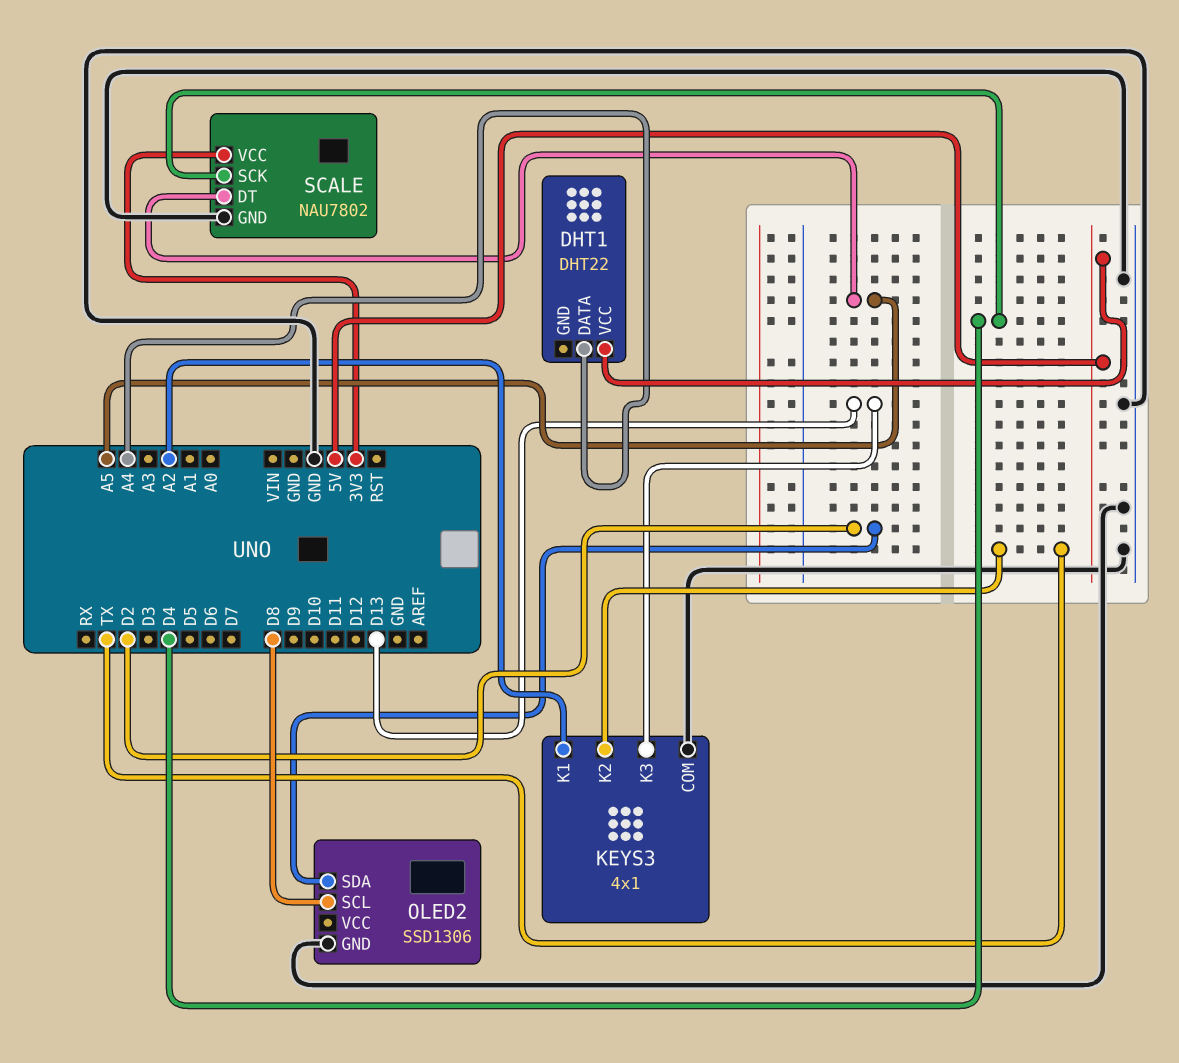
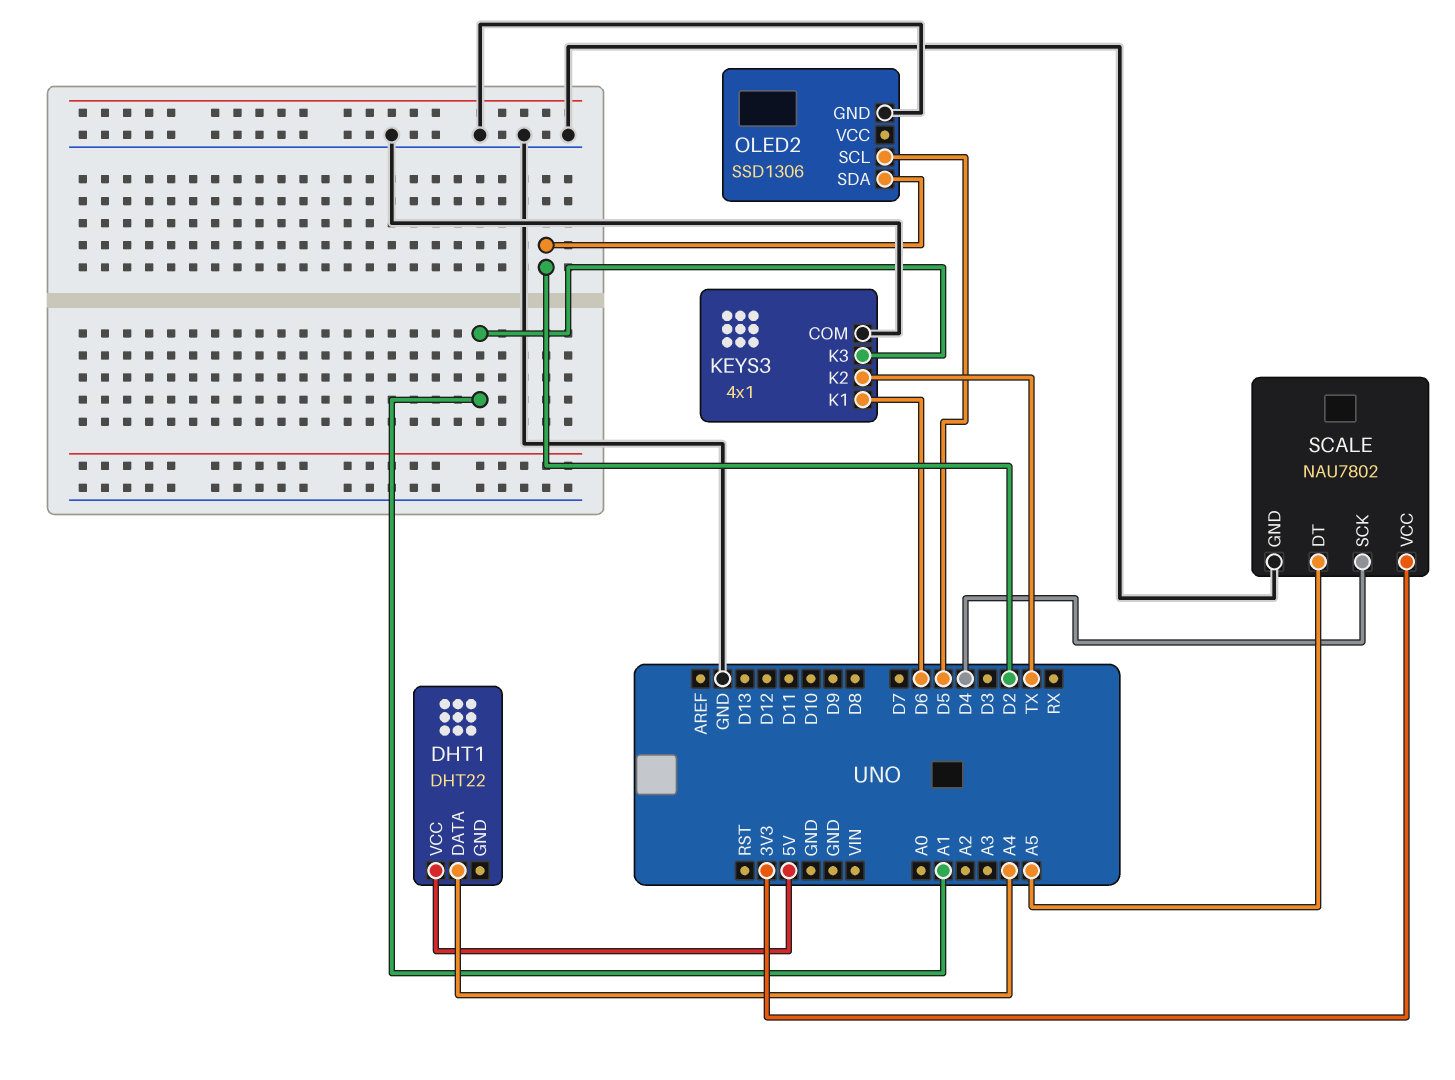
KEYS3 pin K1: A2 -> D6
KEYS3 pin K3: D13 -> A1
OLED2 pin SCL: D8 -> D5

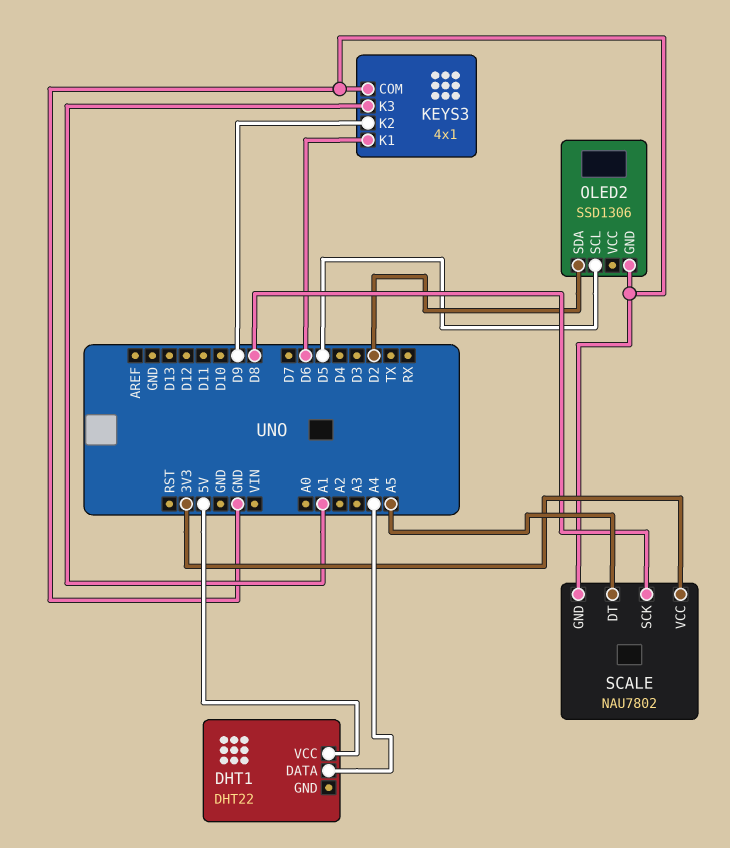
KEYS3 pin K2: TX -> D9
SCALE pin SCK: D4 -> D8

